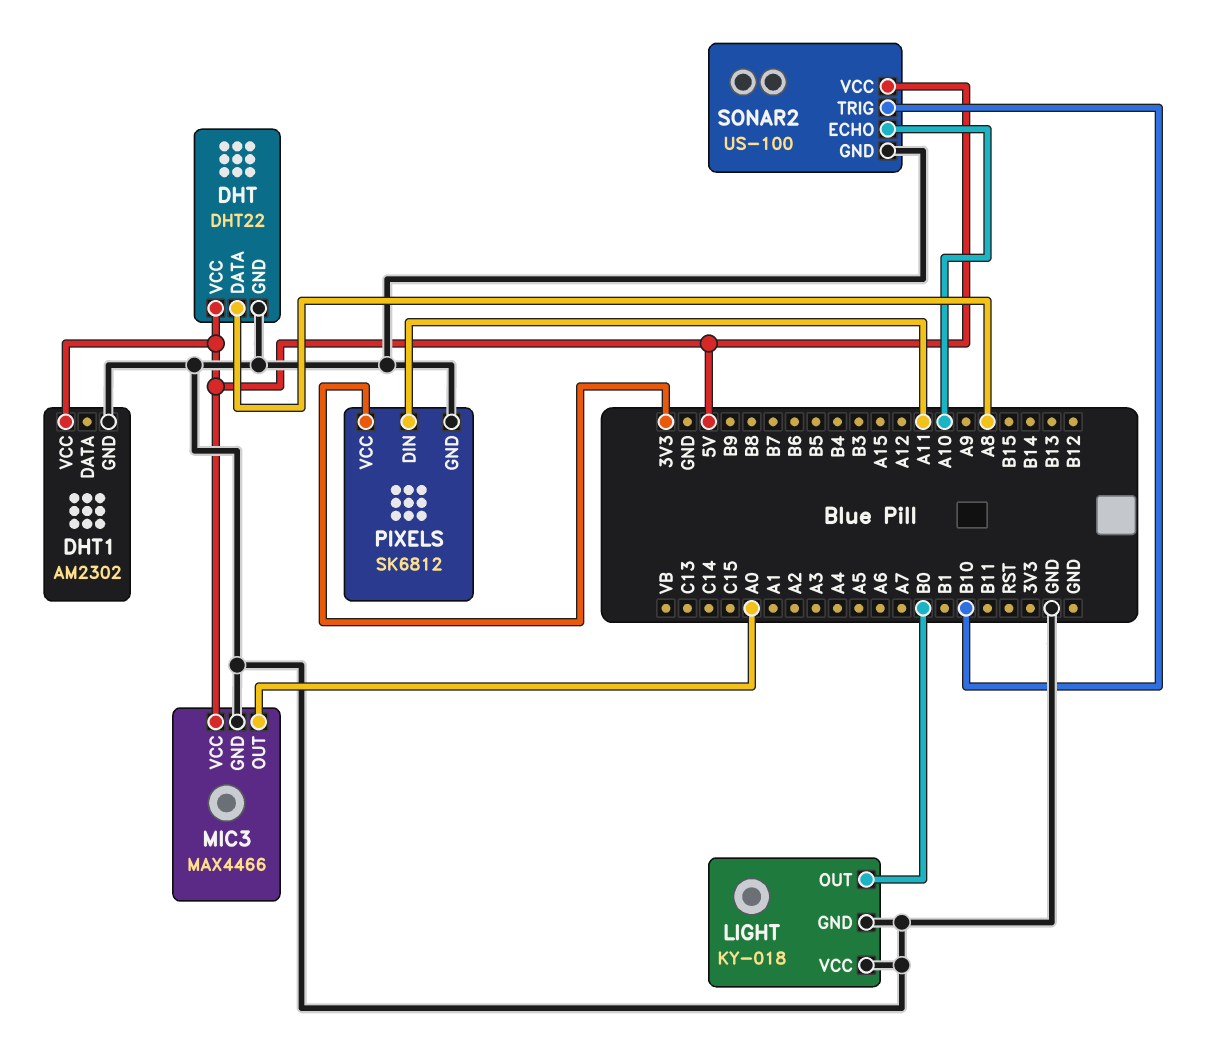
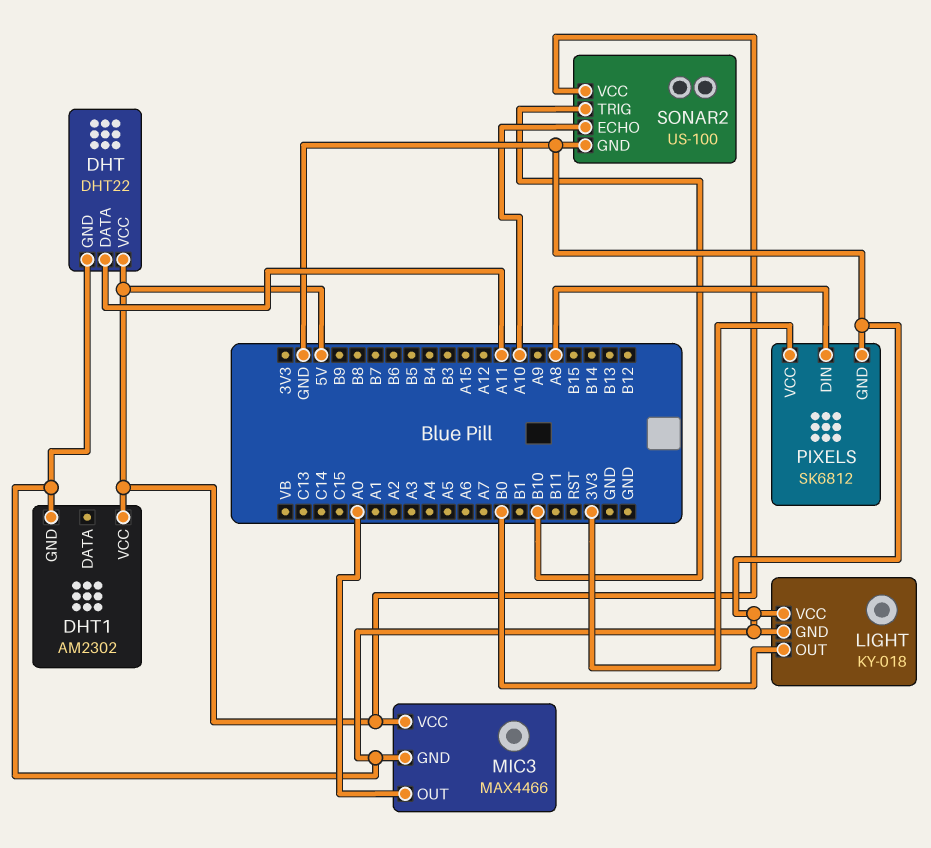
DHT pin DATA: A8 -> A11
PIXELS pin DIN: A11 -> A8

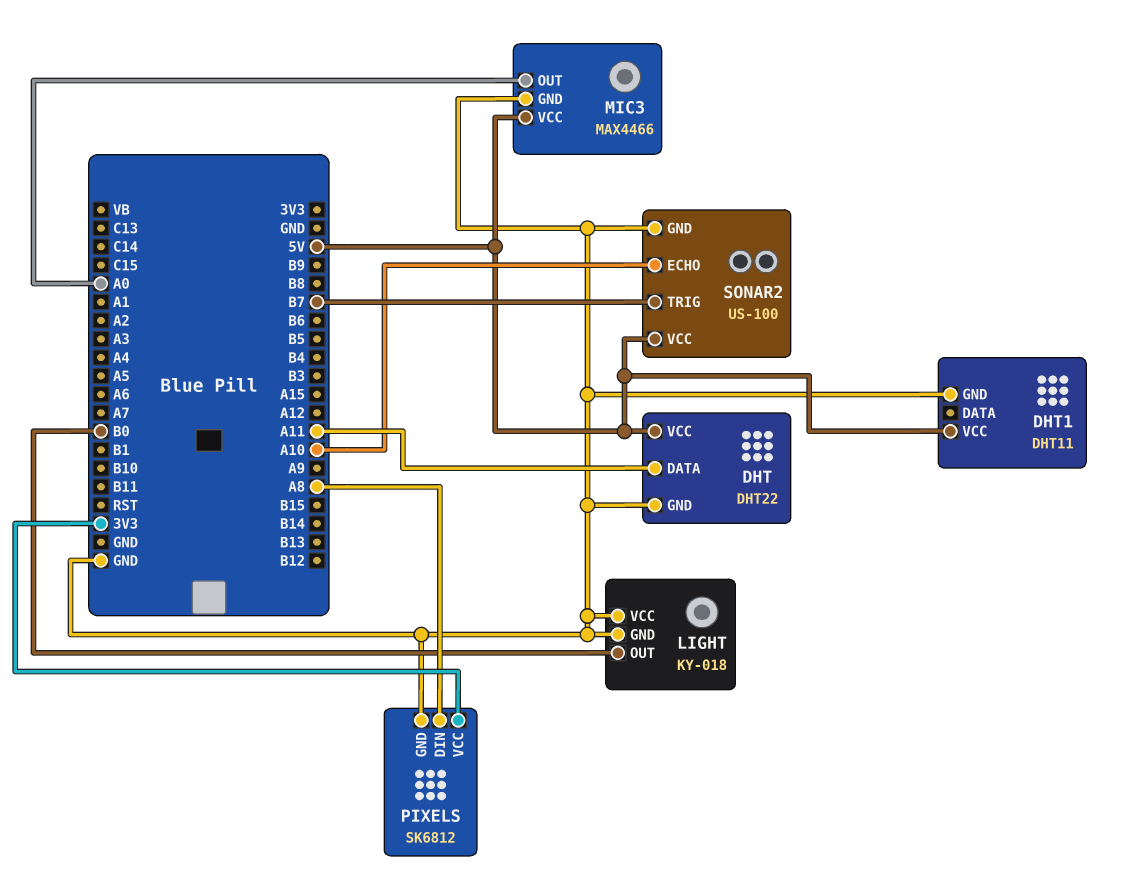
DHT1: AM2302 -> DHT11
SONAR2 pin TRIG: B10 -> B7

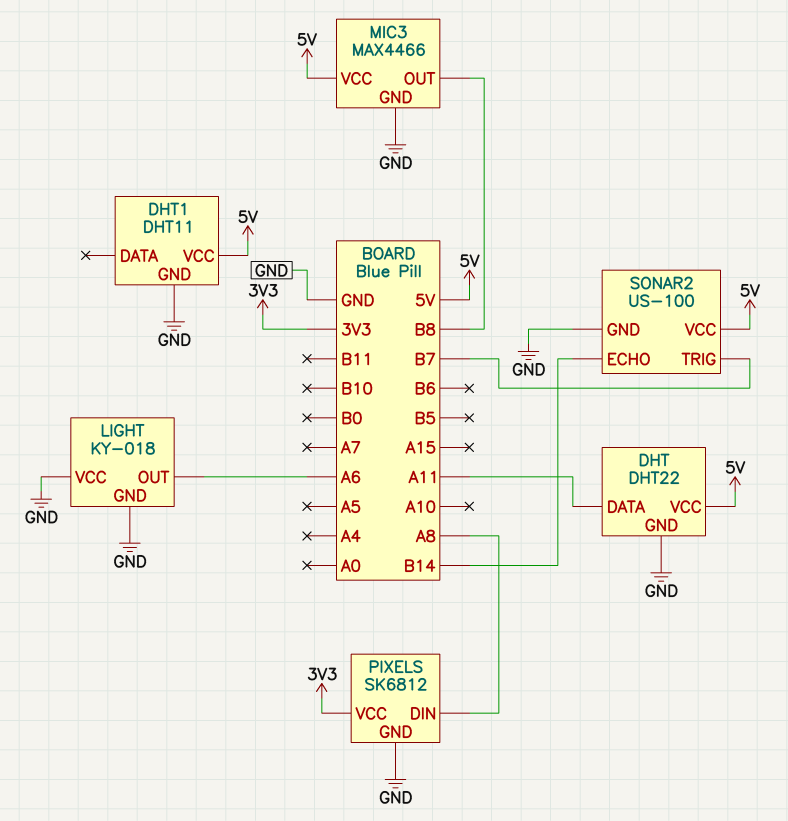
LIGHT pin OUT: B0 -> A6
MIC3 pin OUT: A0 -> B8
SONAR2 pin ECHO: A10 -> B14

